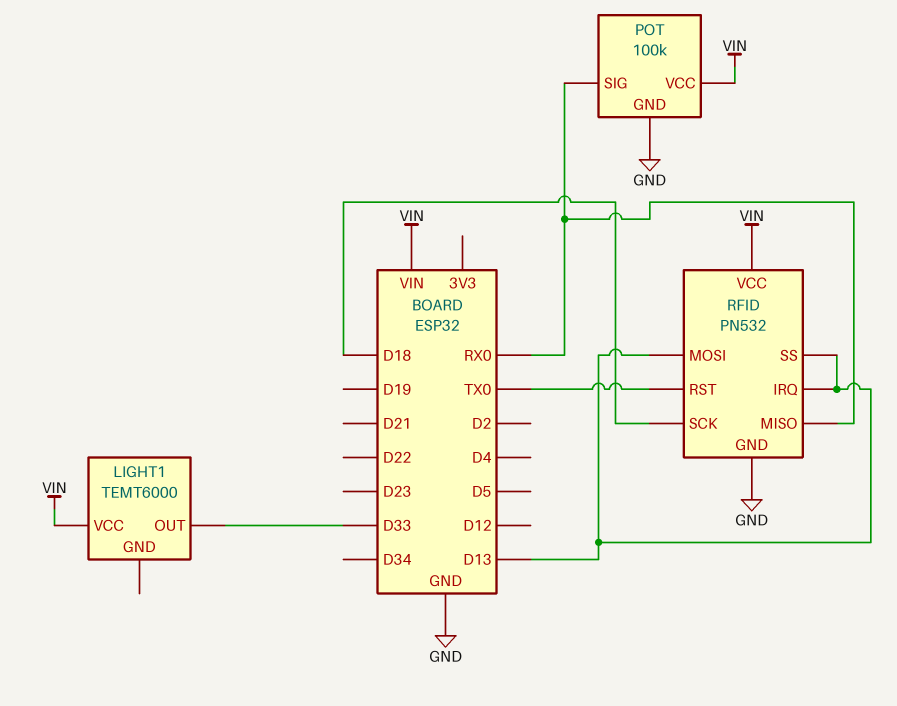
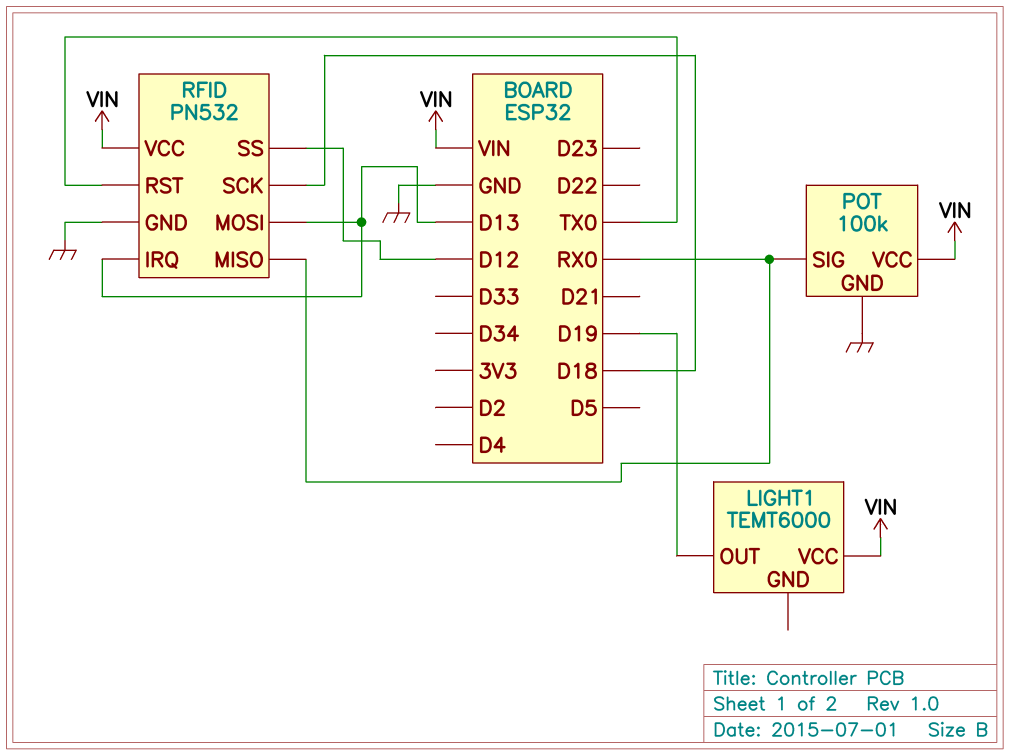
LIGHT1 pin OUT: D33 -> D19
RFID pin SS: D13 -> D12

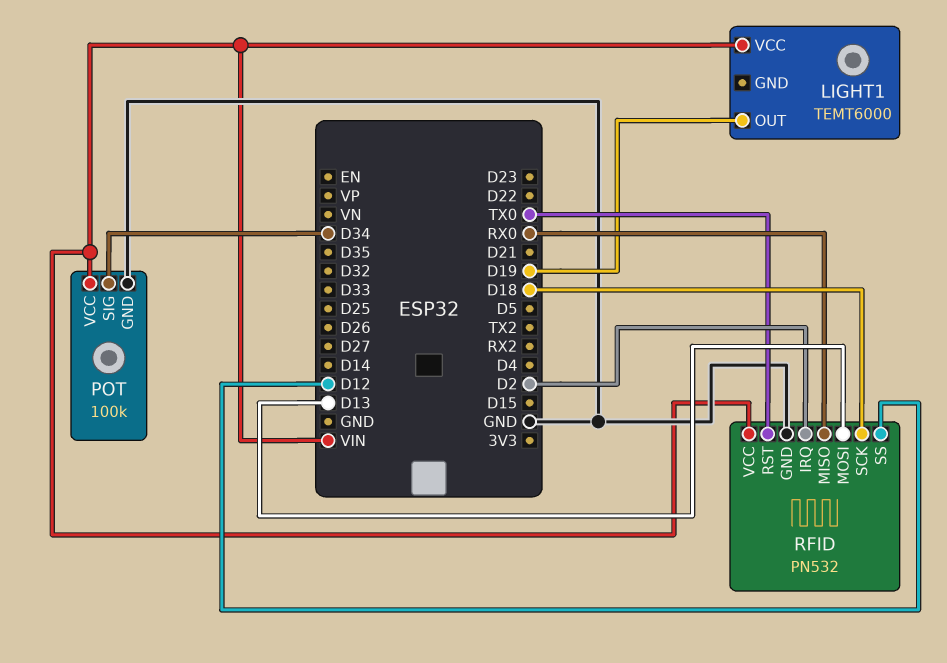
POT pin SIG: RX0 -> D34
RFID pin IRQ: D13 -> D2

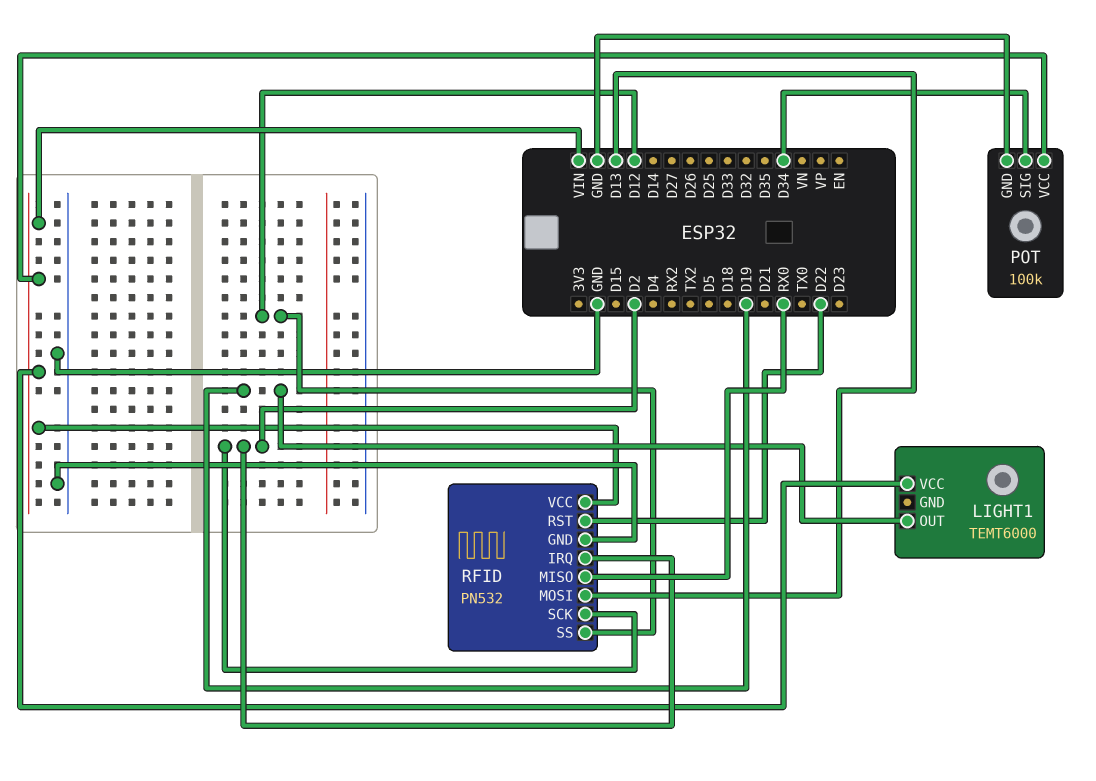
RFID pin RST: TX0 -> D22
RFID pin SCK: D18 -> D2

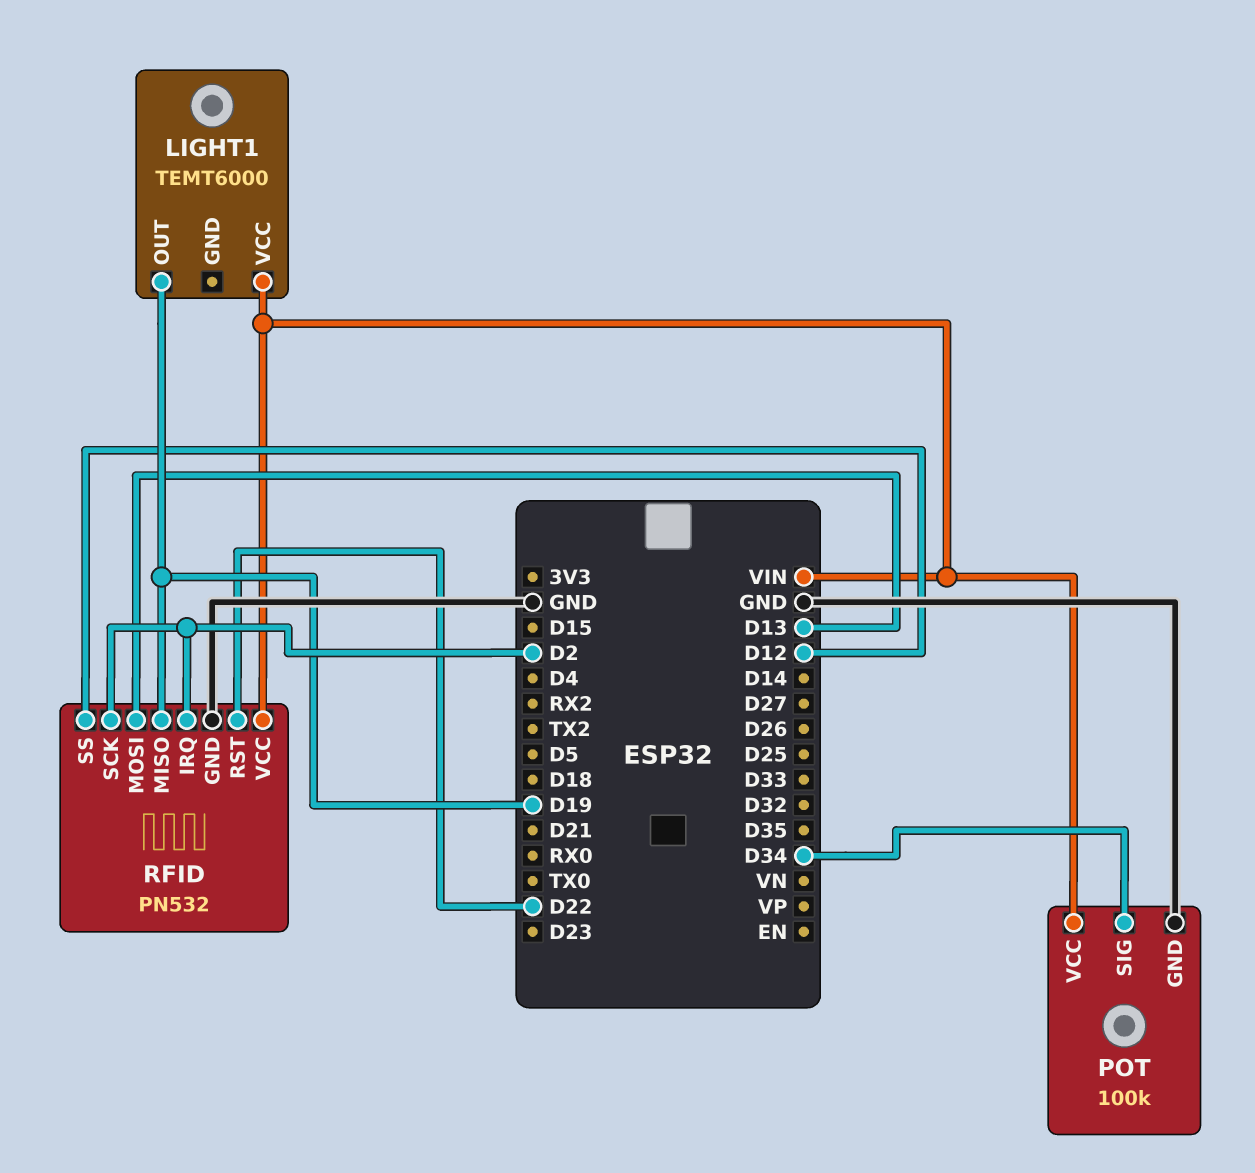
RFID pin MISO: RX0 -> D19

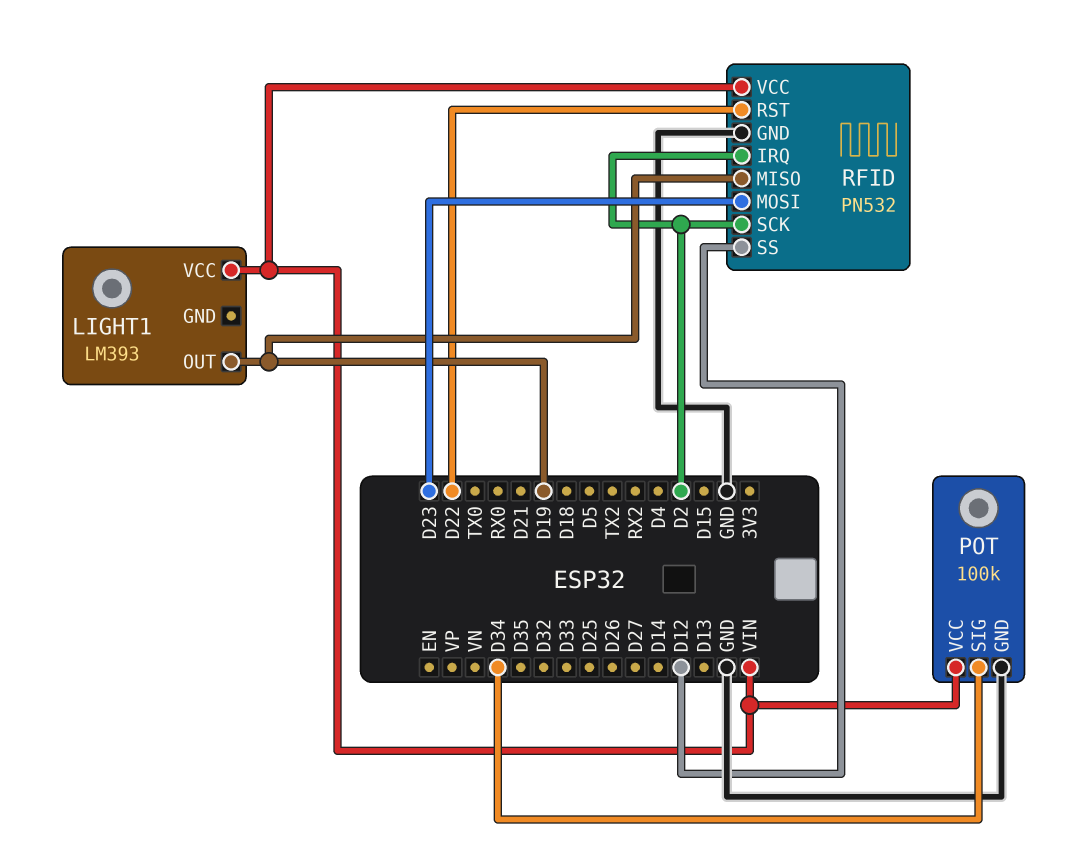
LIGHT1: TEMT6000 -> LM393
RFID pin MOSI: D13 -> D23

